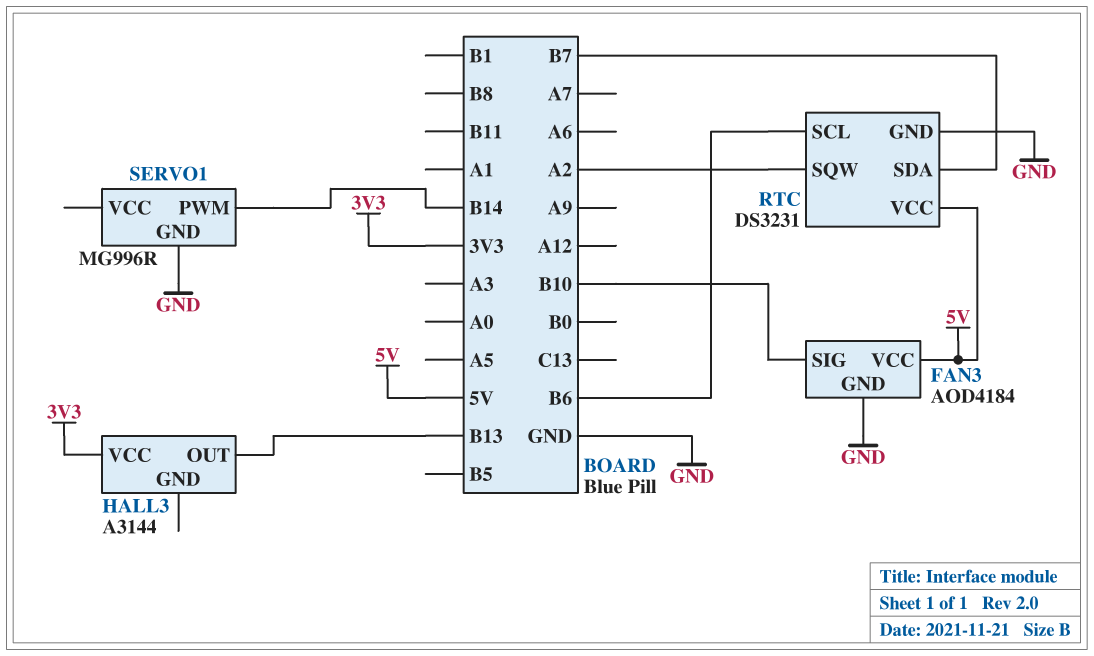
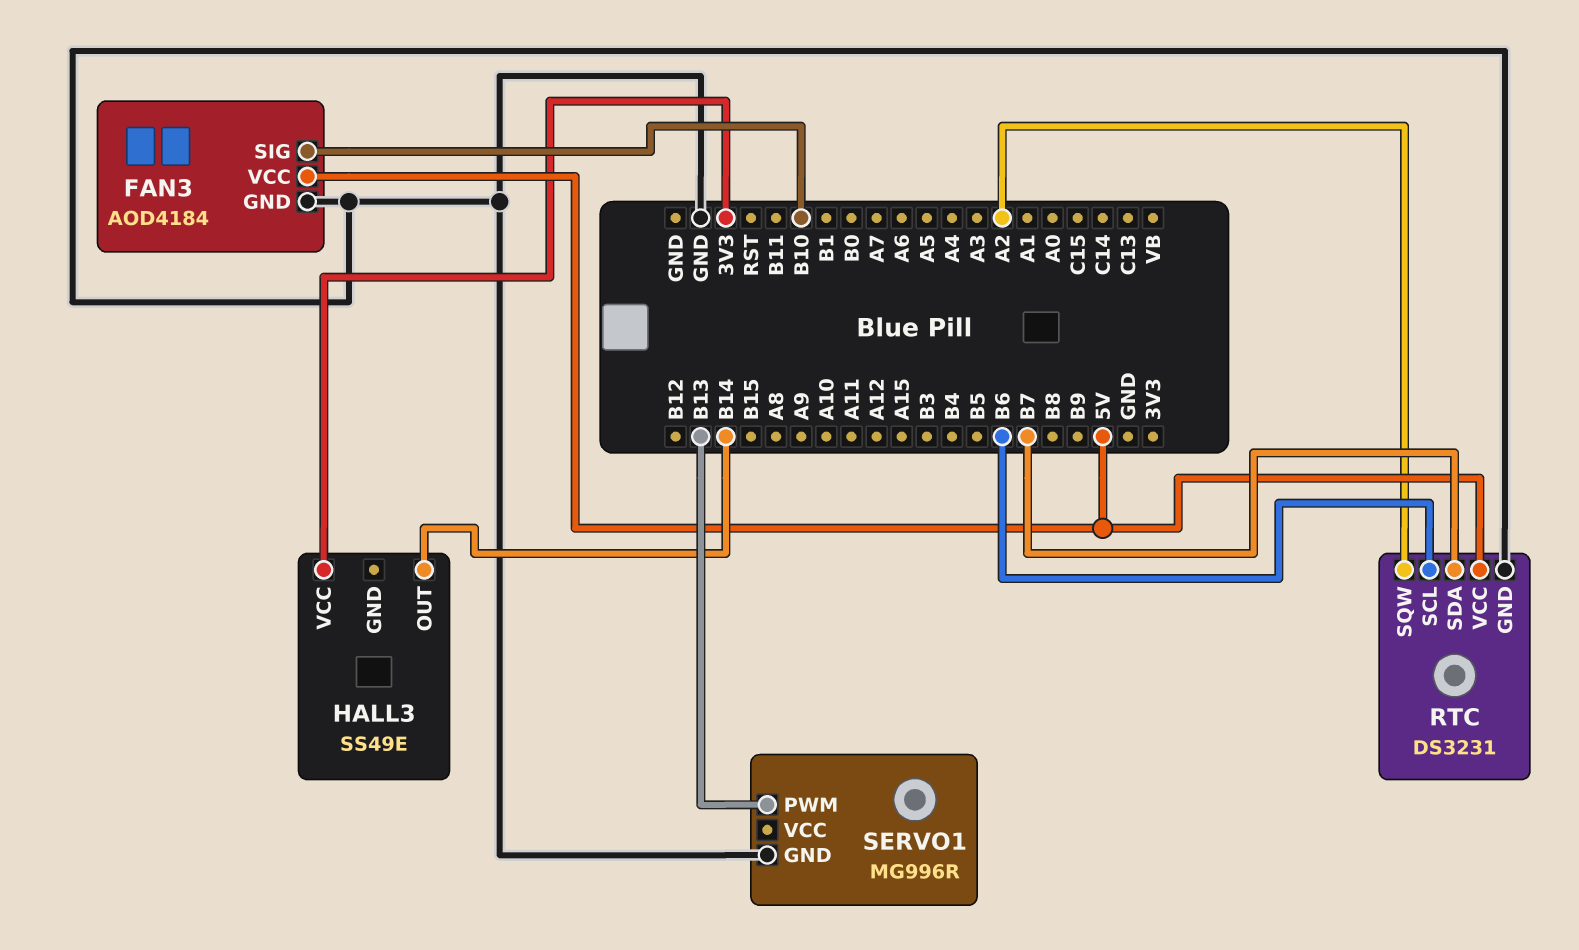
HALL3: A3144 -> SS49E
HALL3 pin OUT: B13 -> B14
SERVO1 pin PWM: B14 -> B13

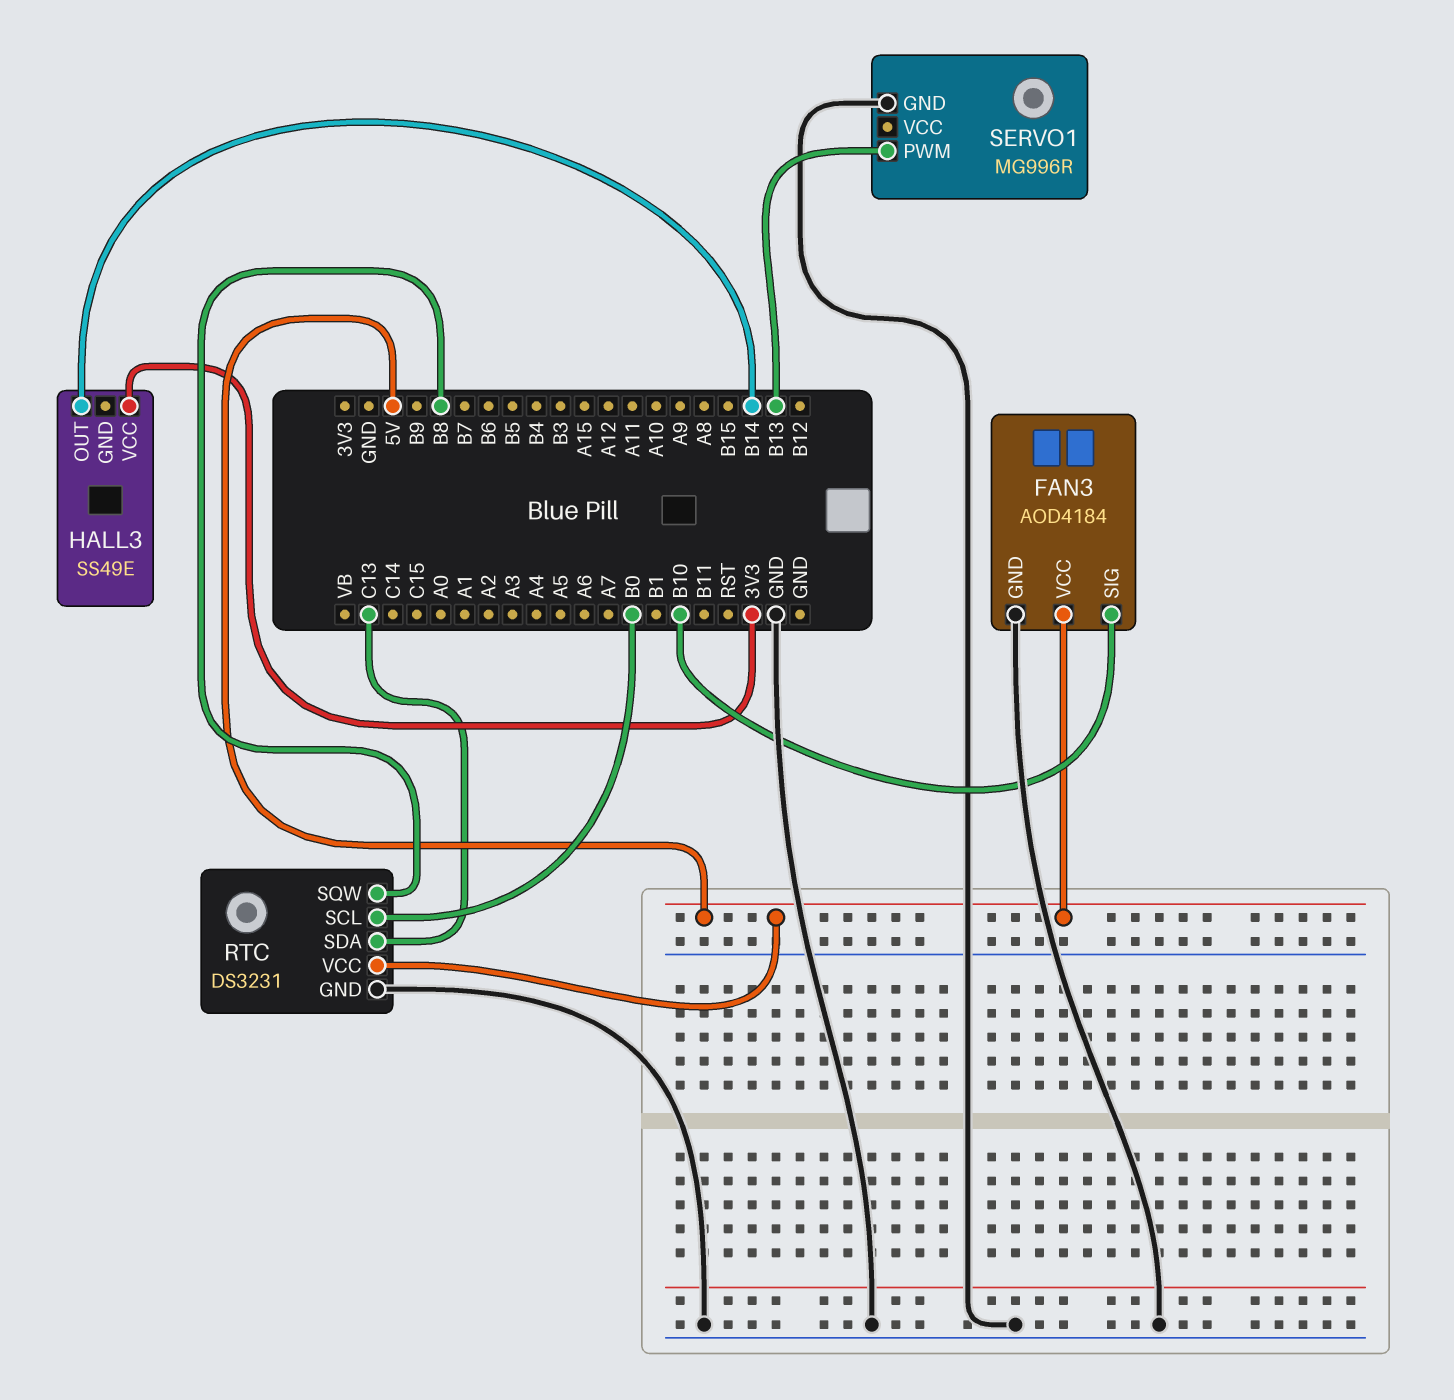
RTC pin SCL: B6 -> B0
RTC pin SDA: B7 -> C13
RTC pin SQW: A2 -> B8

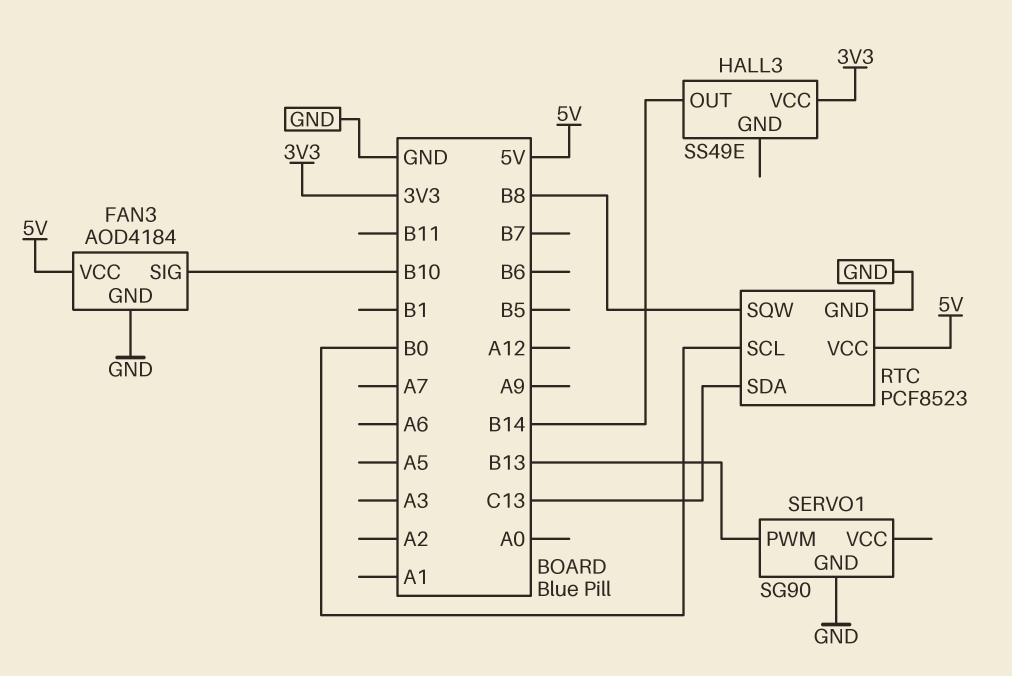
RTC: DS3231 -> PCF8523
SERVO1: MG996R -> SG90

